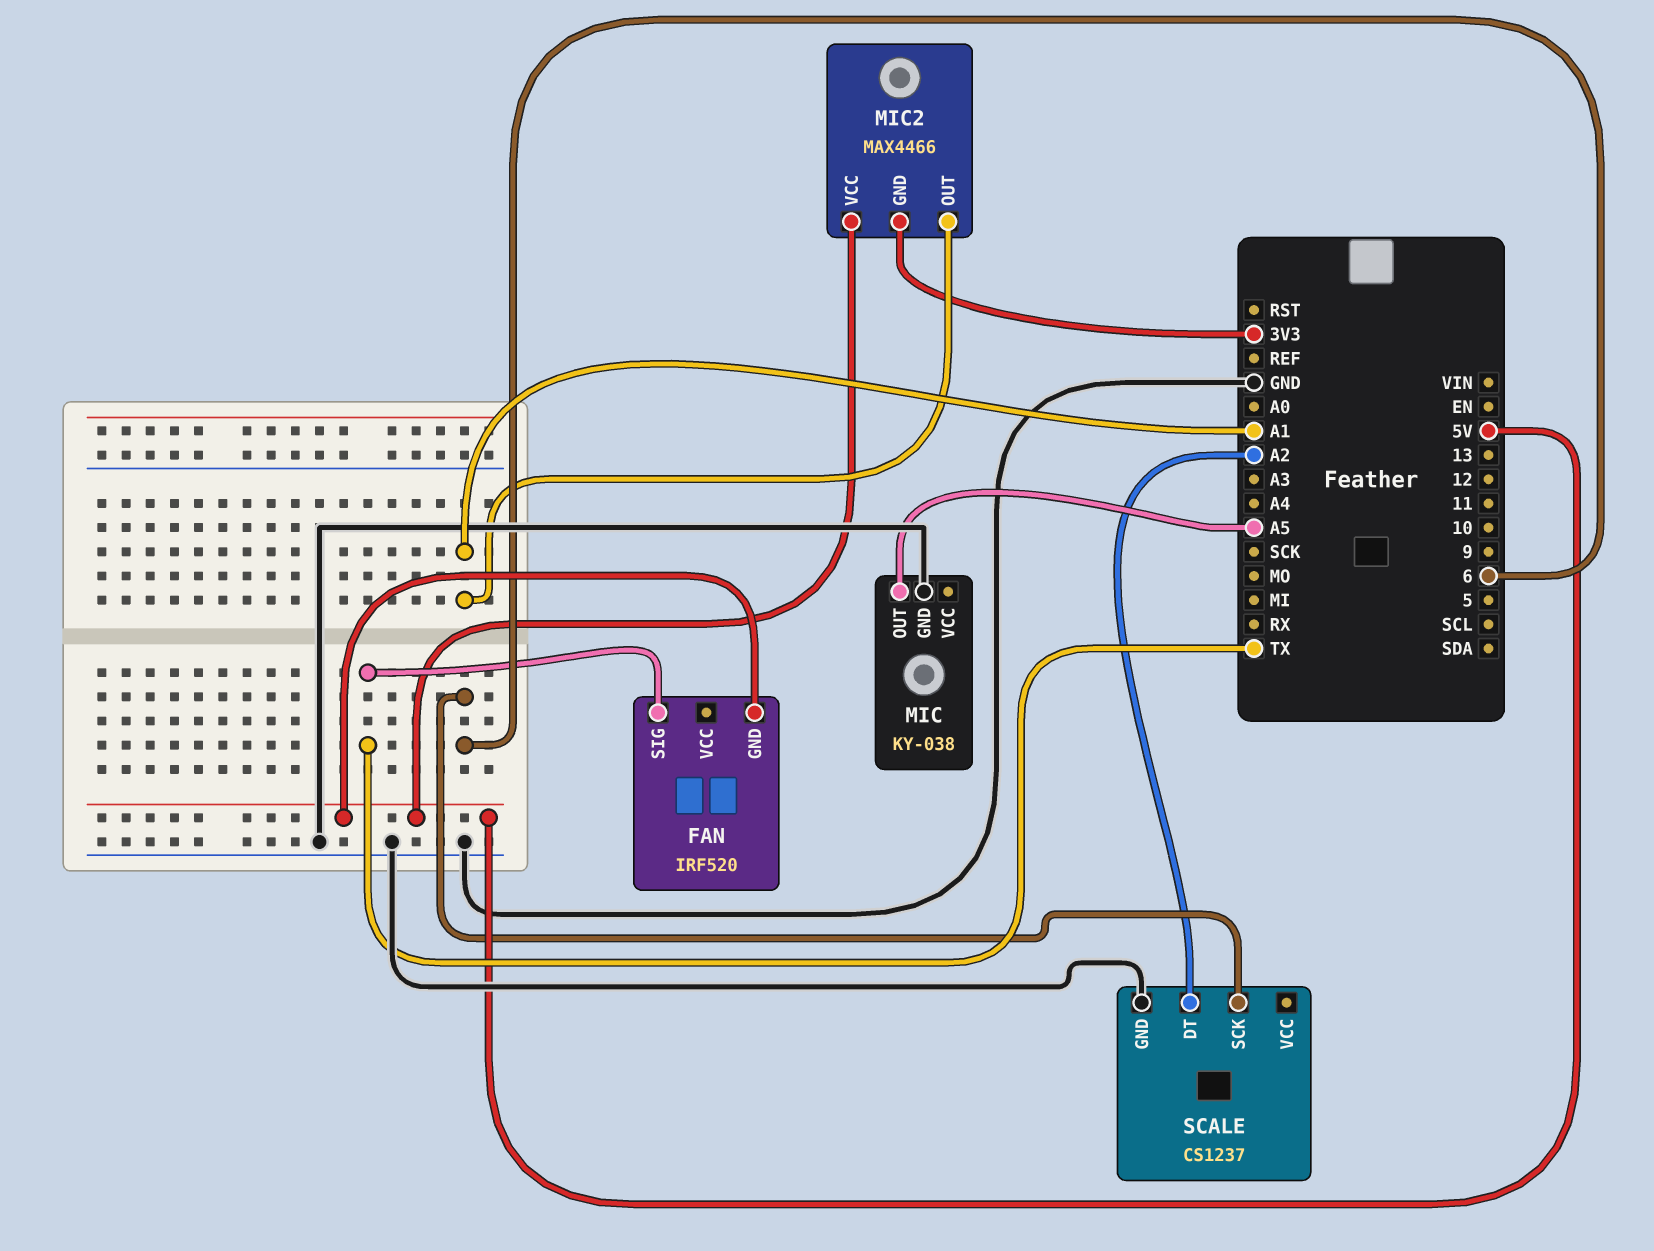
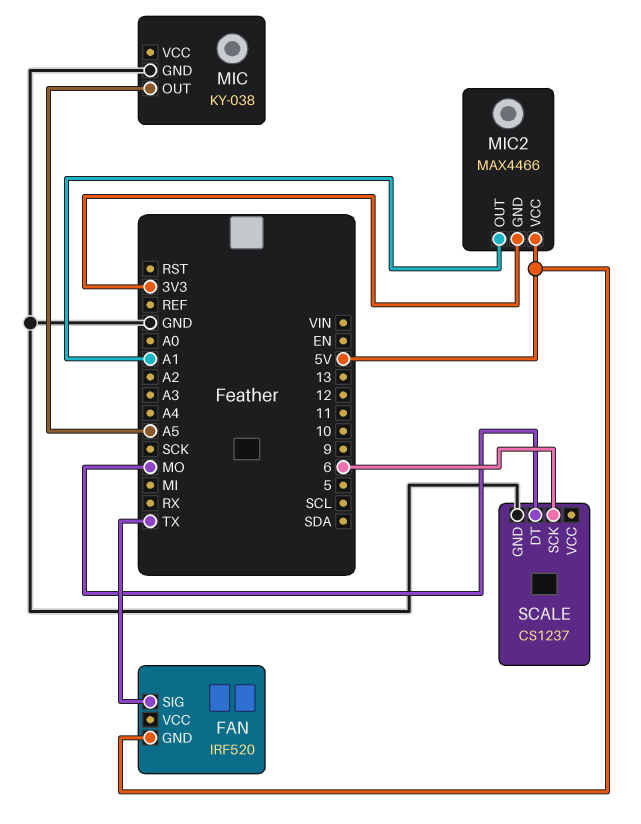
SCALE pin DT: A2 -> MO

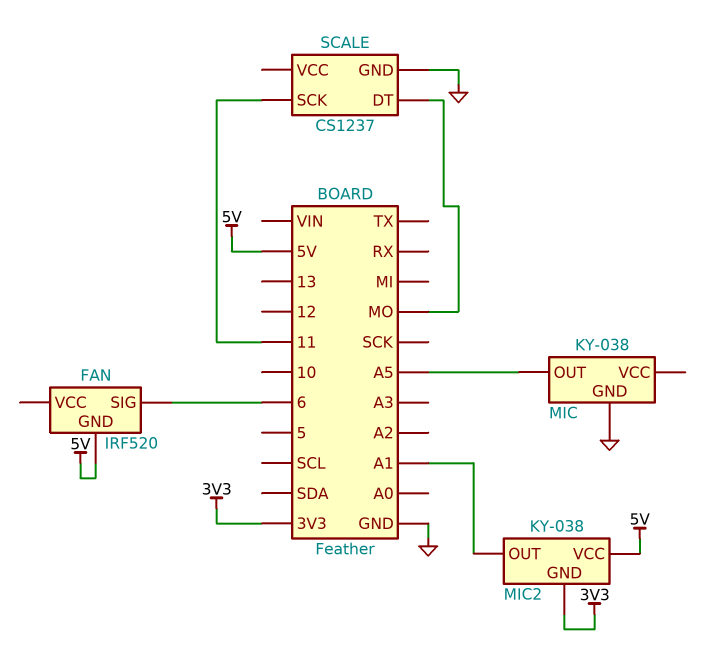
FAN pin SIG: TX -> 6
MIC2: MAX4466 -> KY-038
SCALE pin SCK: 6 -> 11

